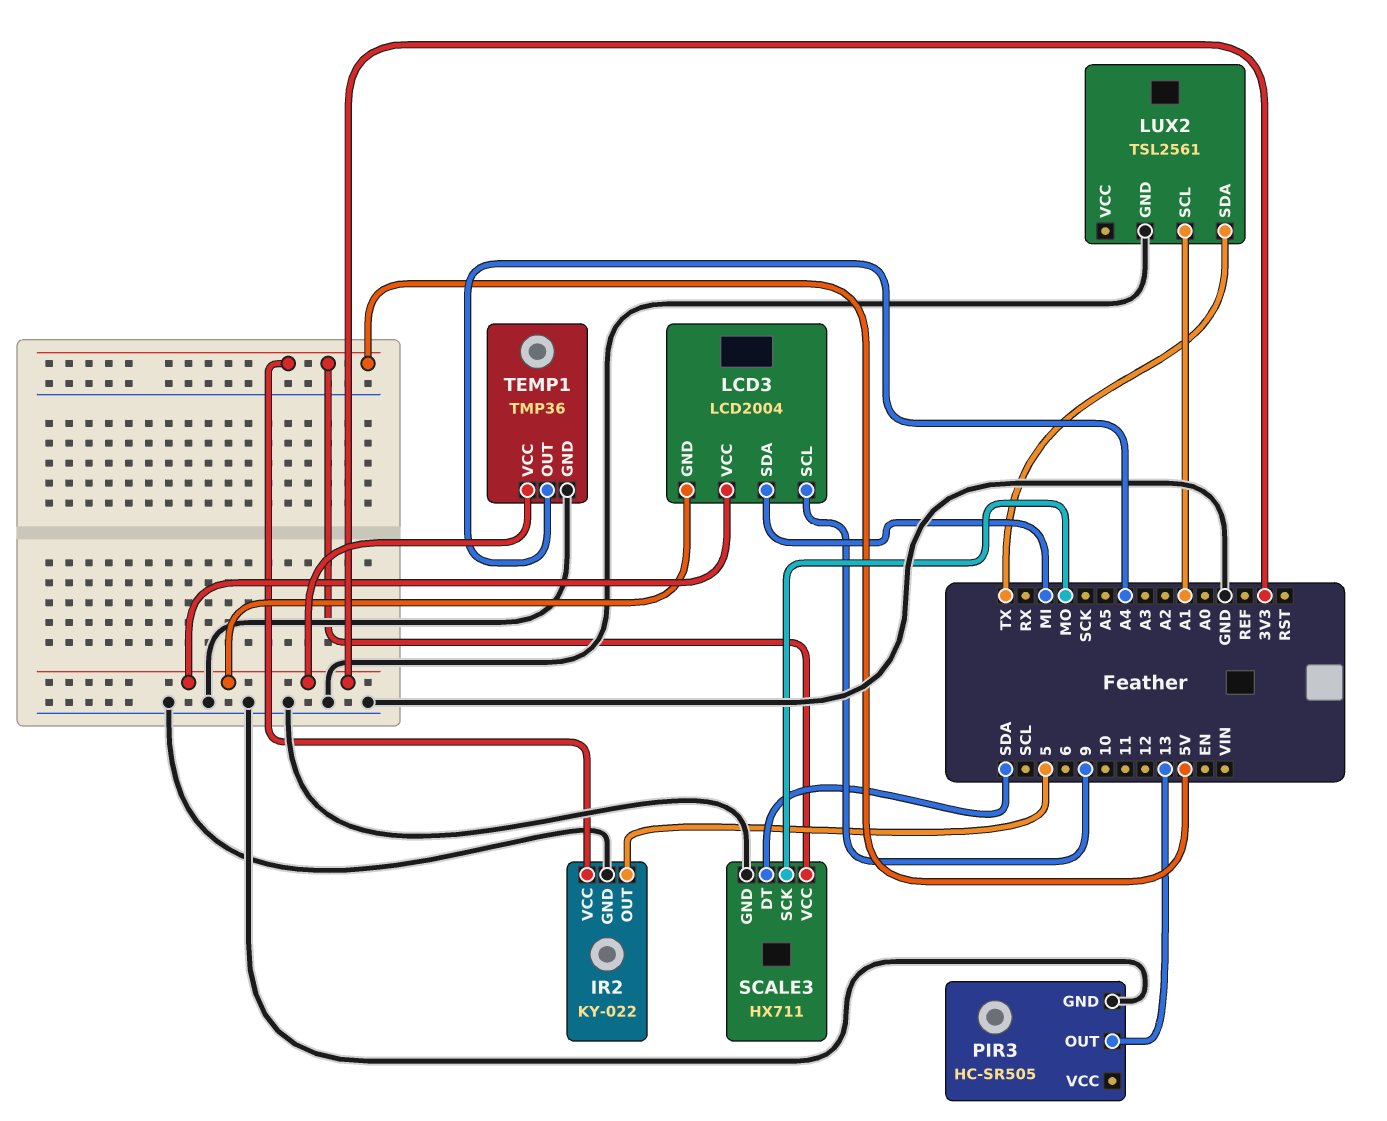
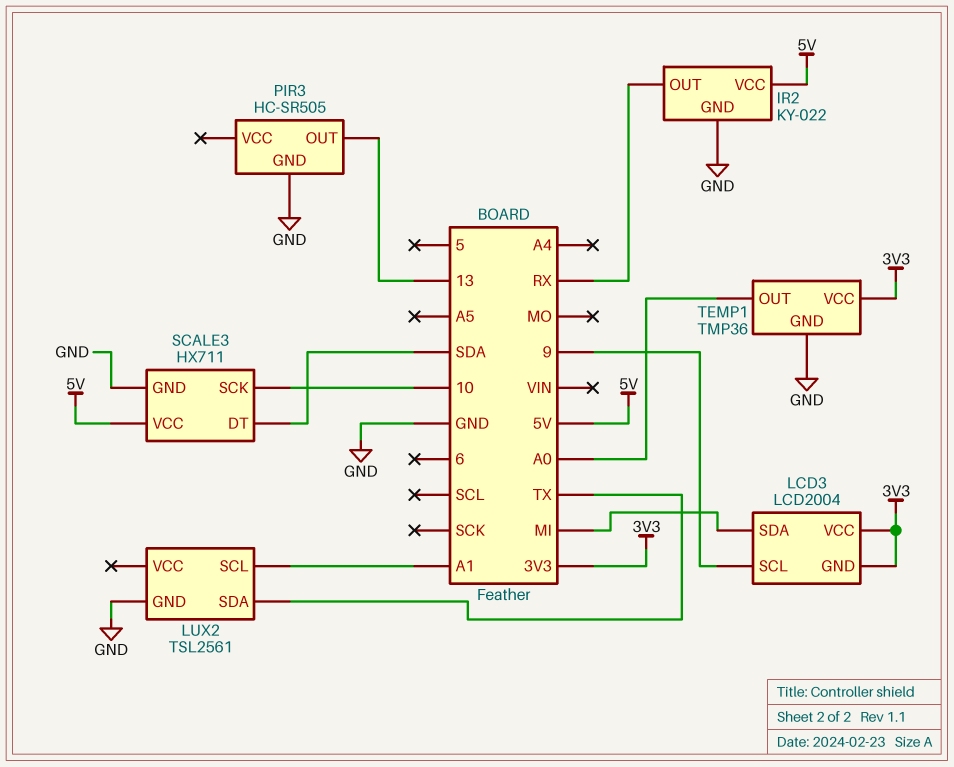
IR2 pin OUT: 5 -> RX
SCALE3 pin SCK: MO -> 10
TEMP1 pin OUT: A4 -> A0

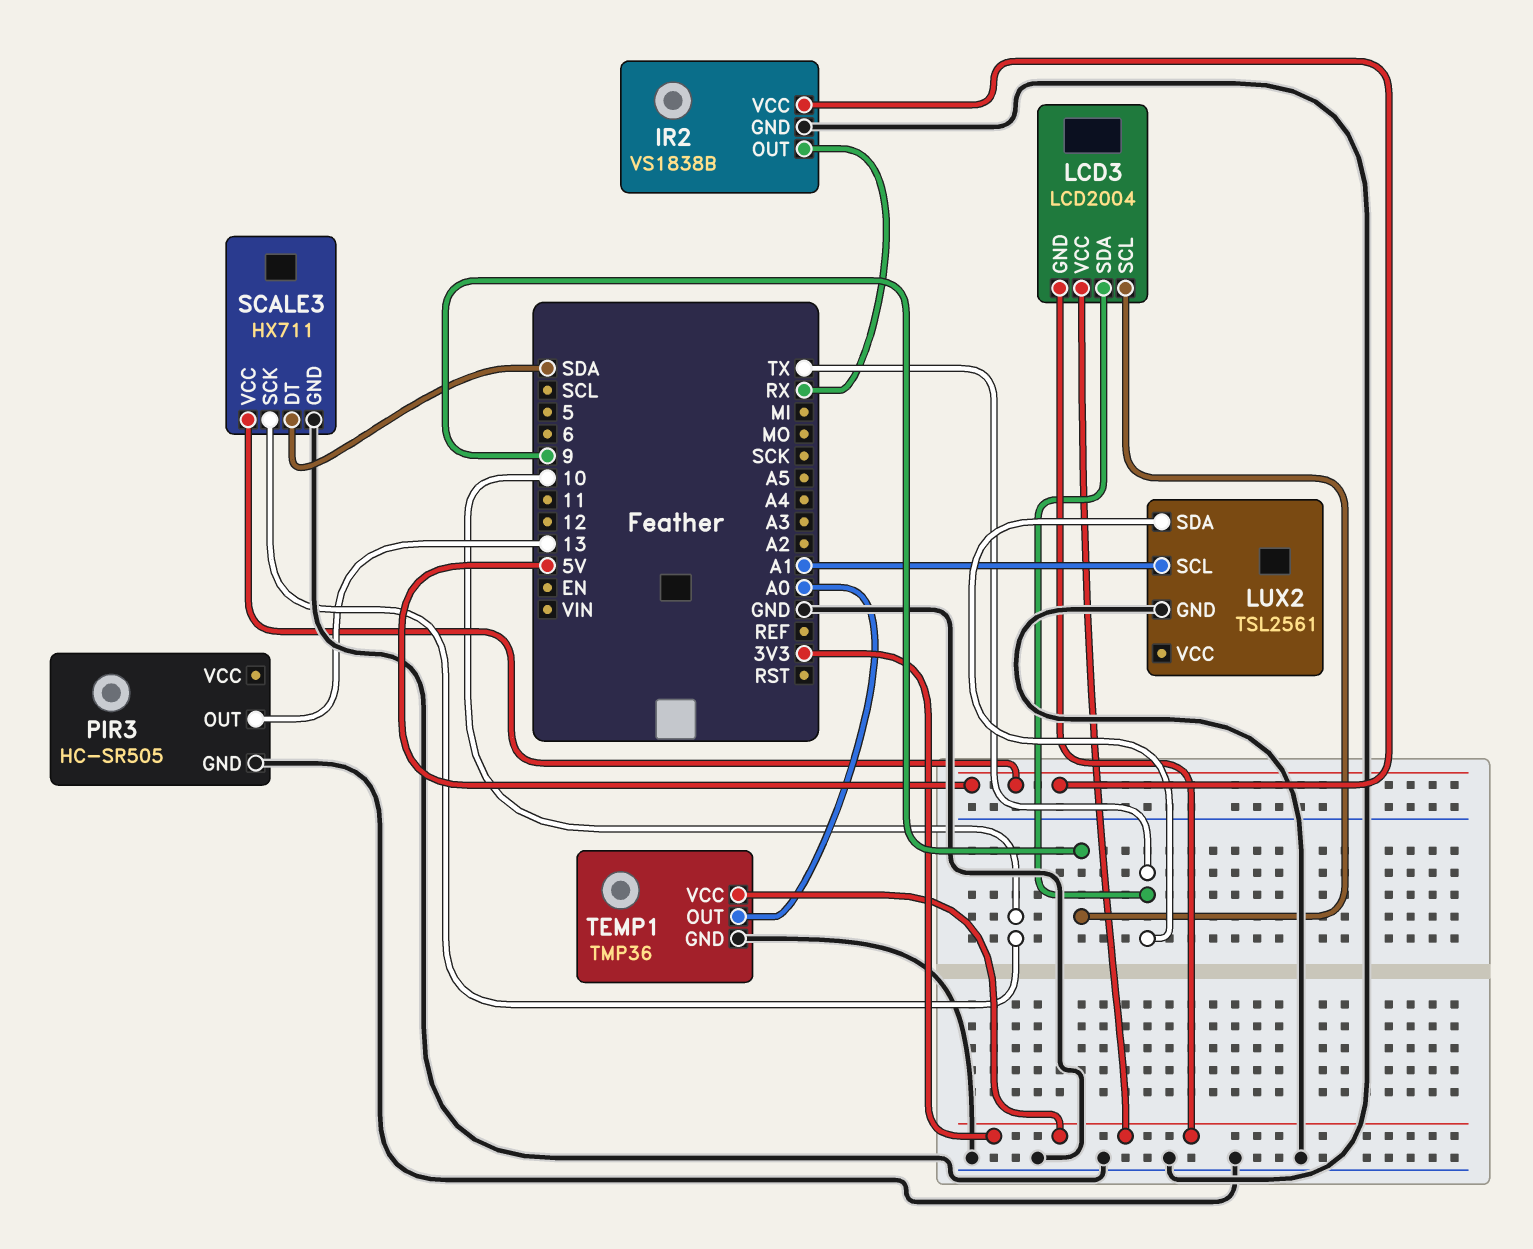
IR2: KY-022 -> VS1838B
LCD3 pin SDA: MI -> TX

